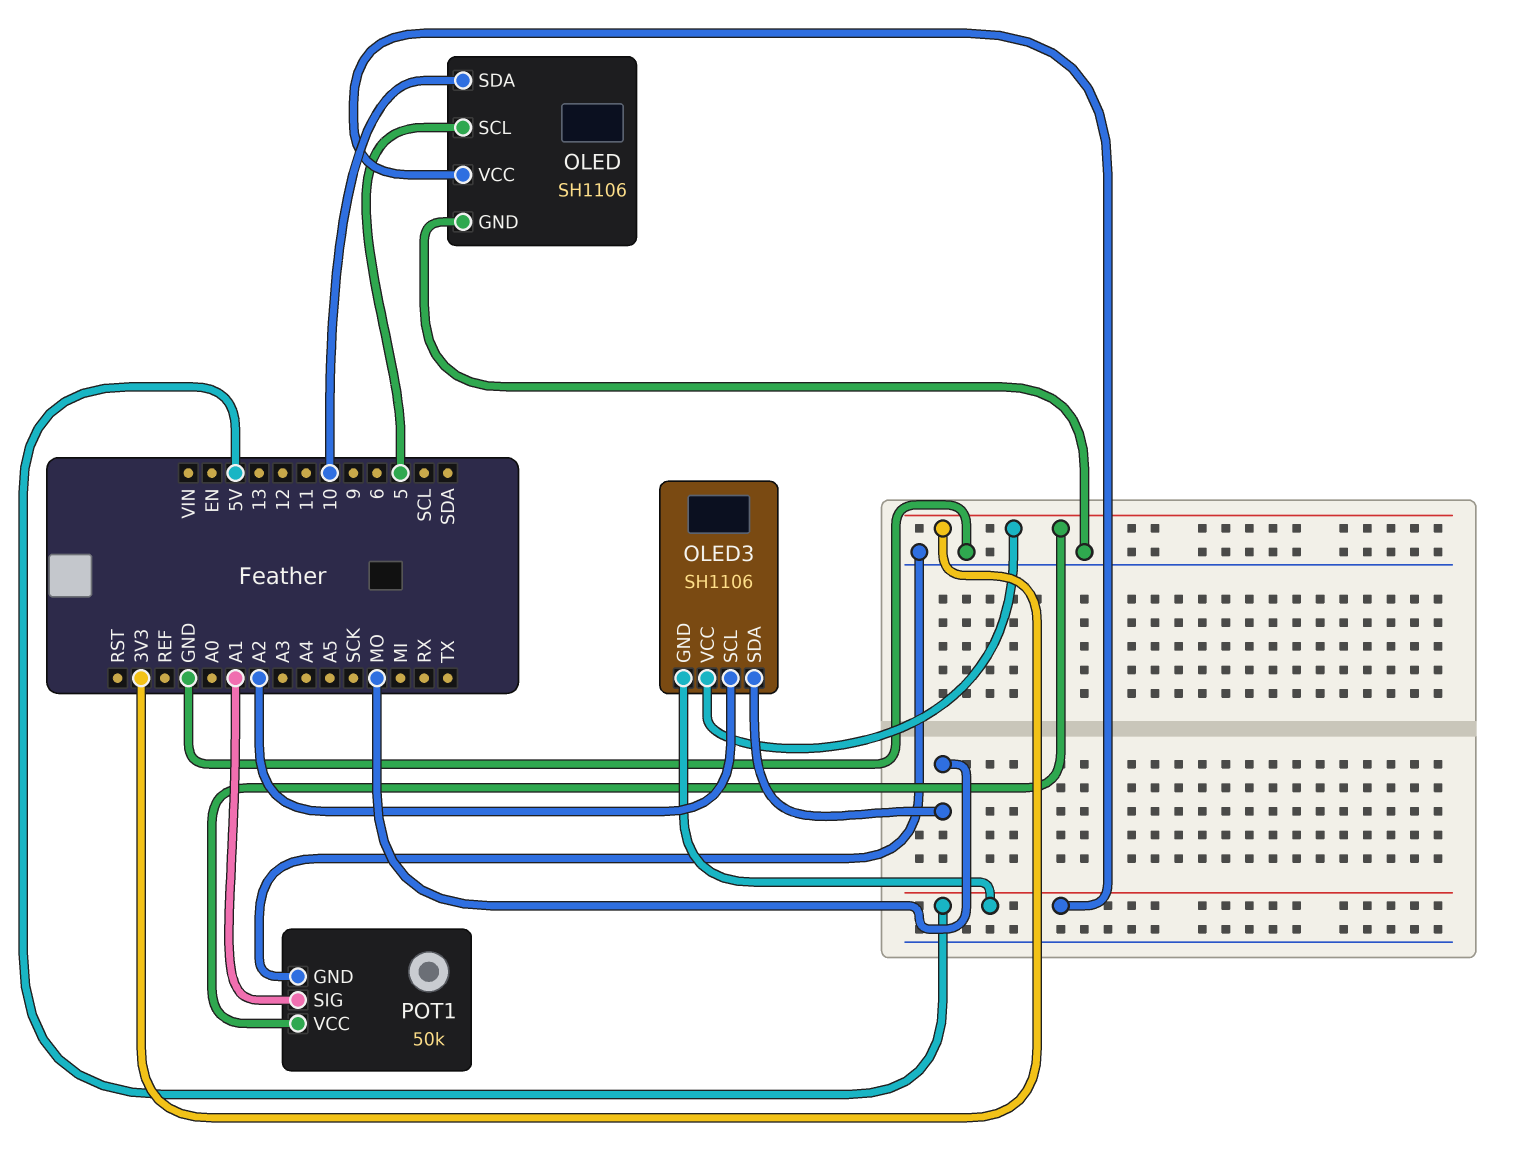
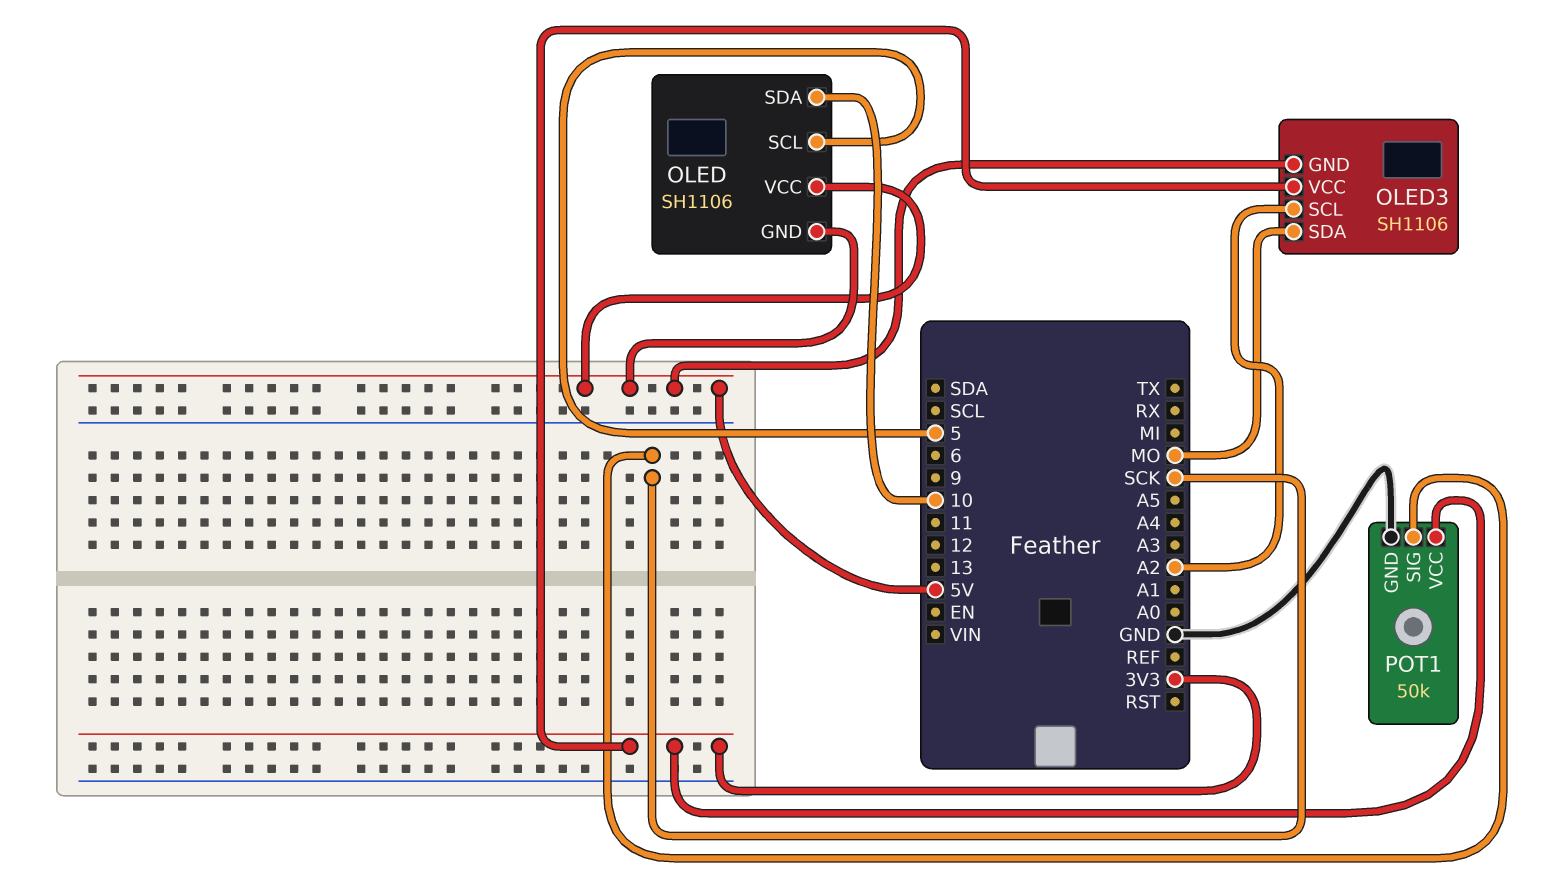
OLED pin GND: GND -> 5V
POT1 pin SIG: A1 -> SCK

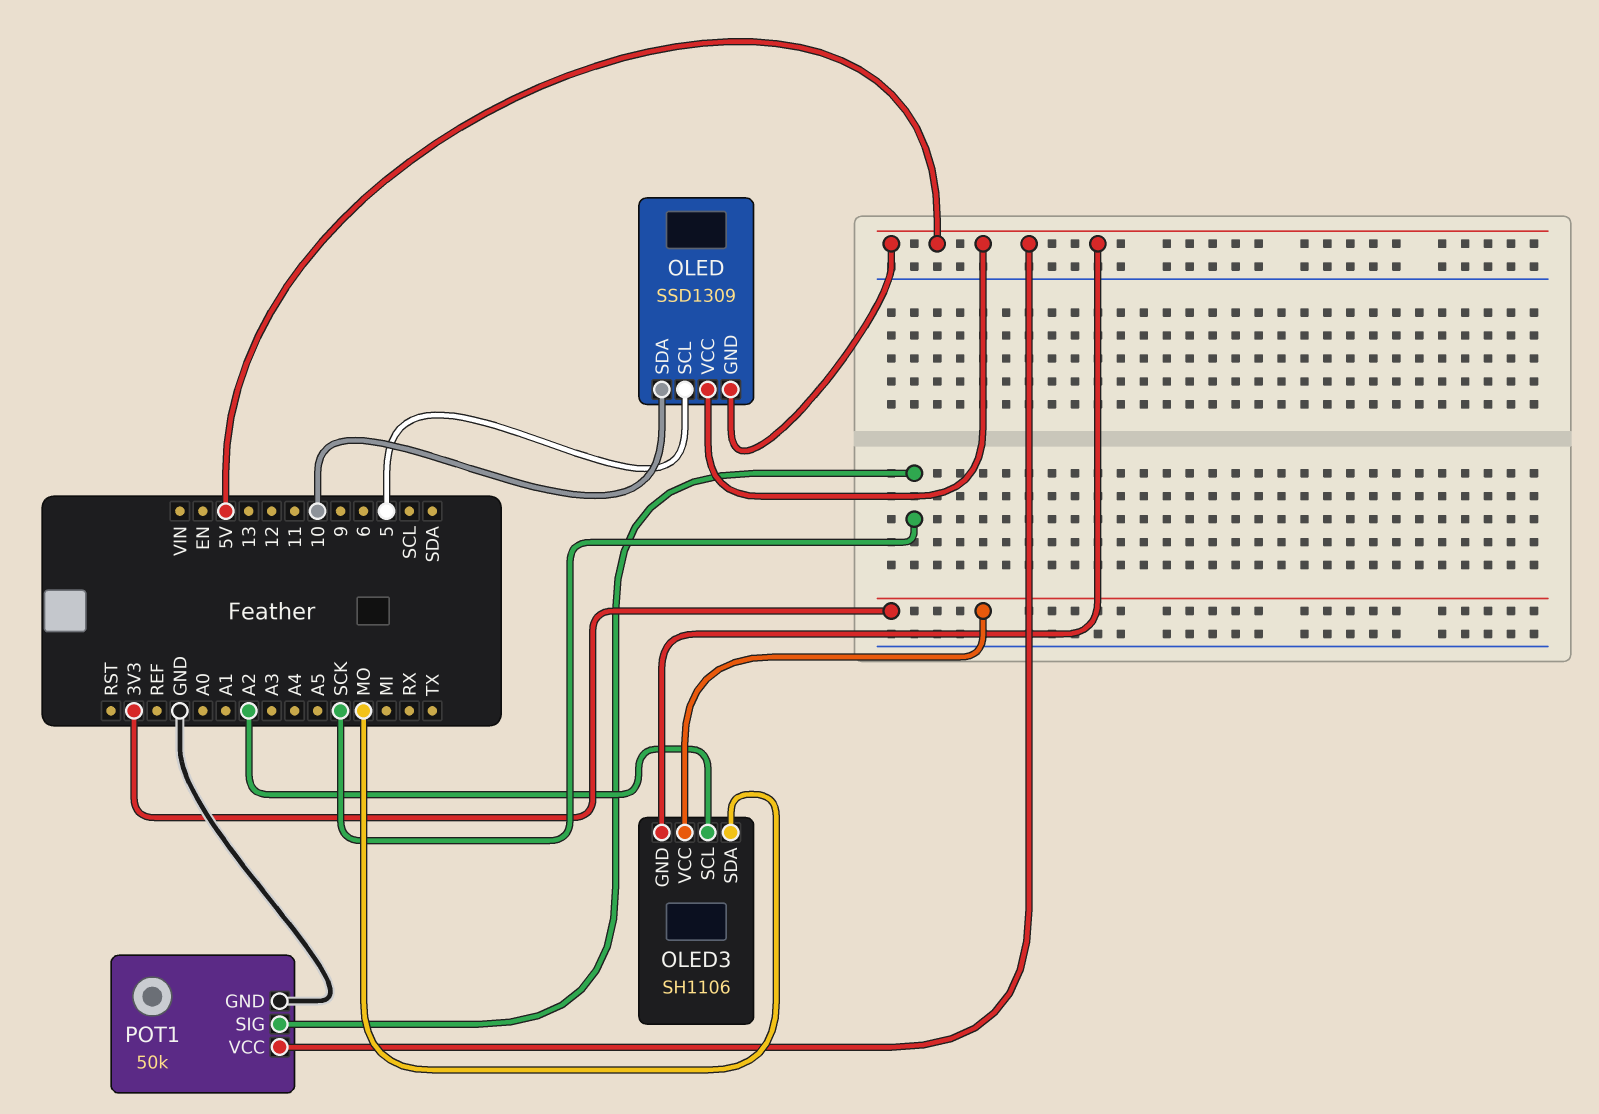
OLED: SH1106 -> SSD1309
POT1 pin VCC: 3V3 -> 5V

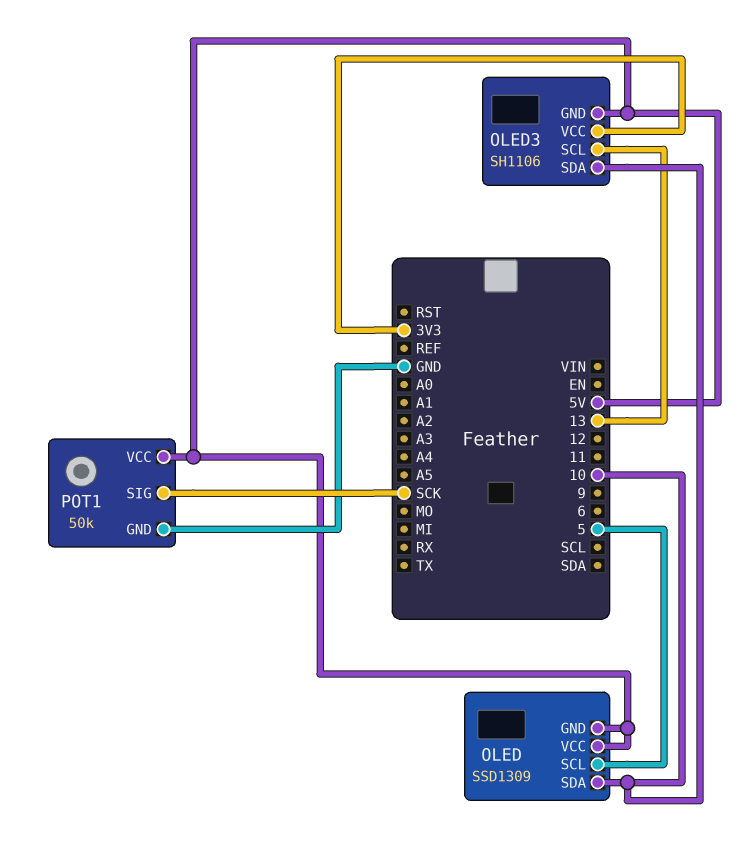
OLED3 pin SCL: A2 -> 13
OLED3 pin SDA: MO -> 10

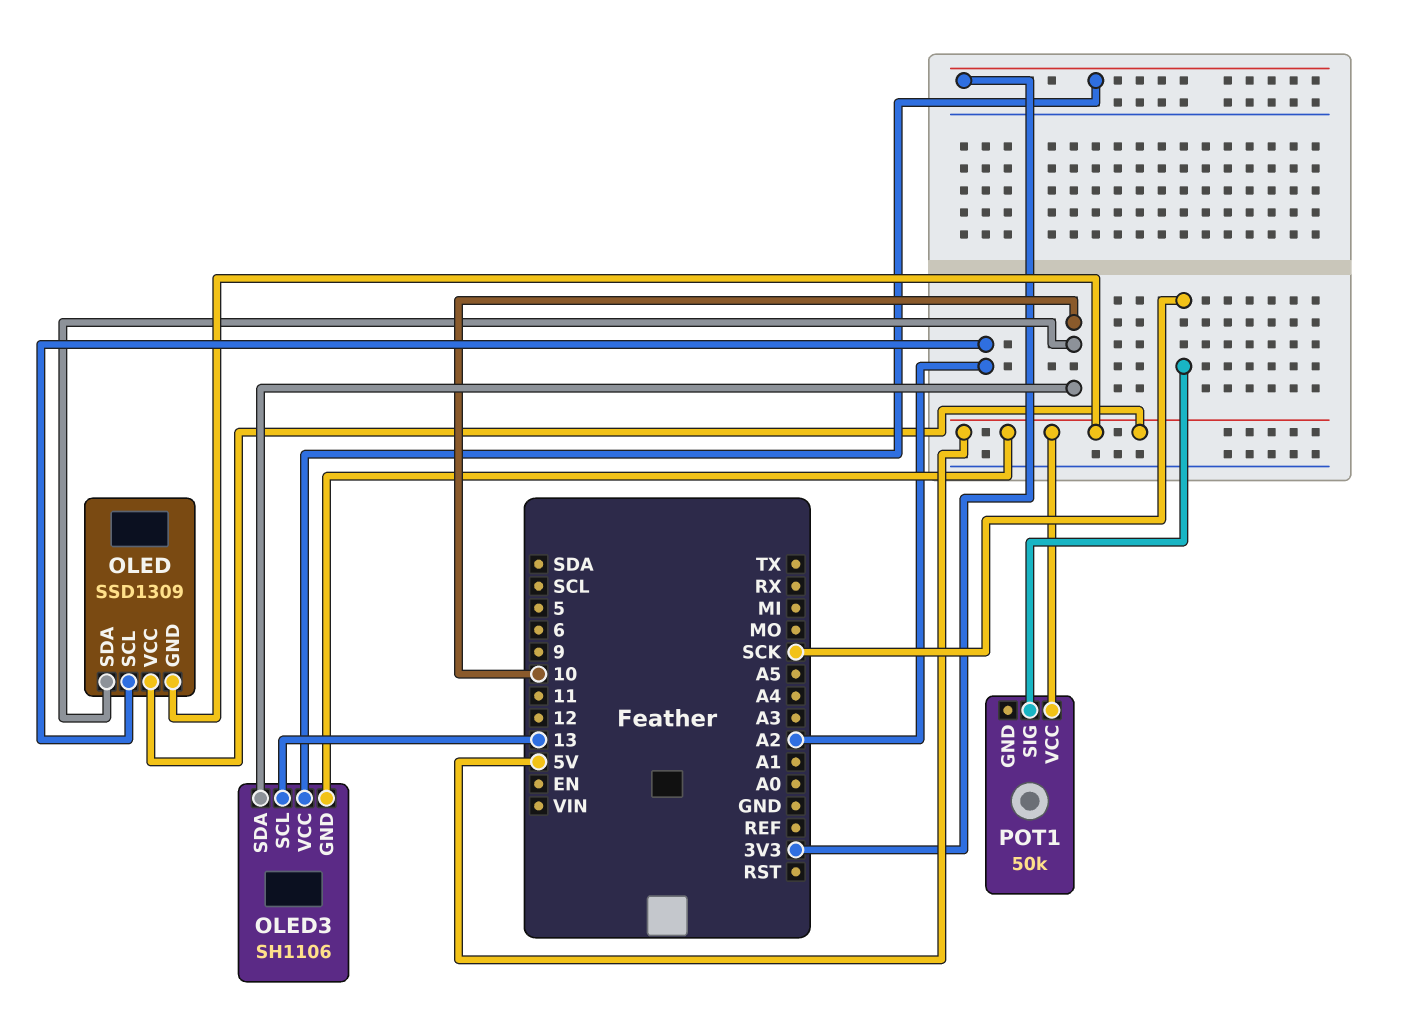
OLED pin SCL: 5 -> A2
POT1 pin GND: GND -> none

